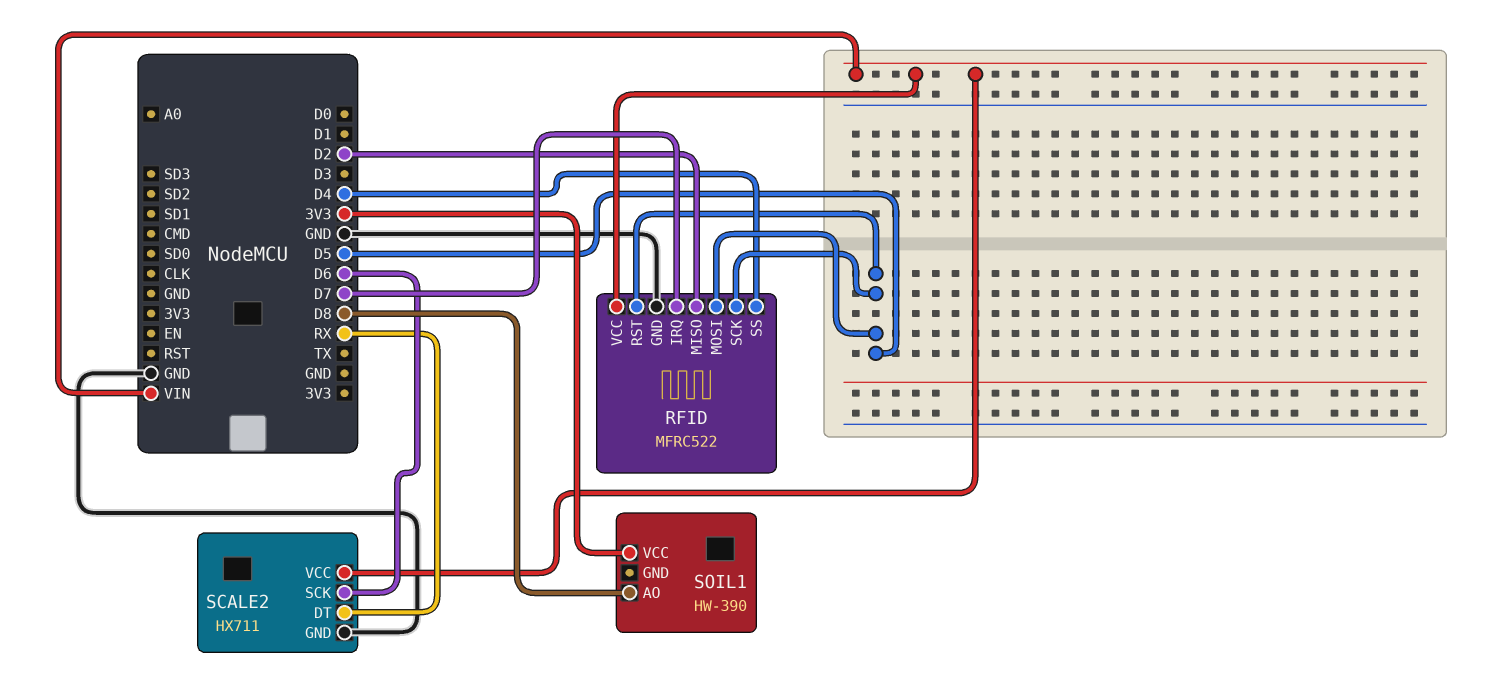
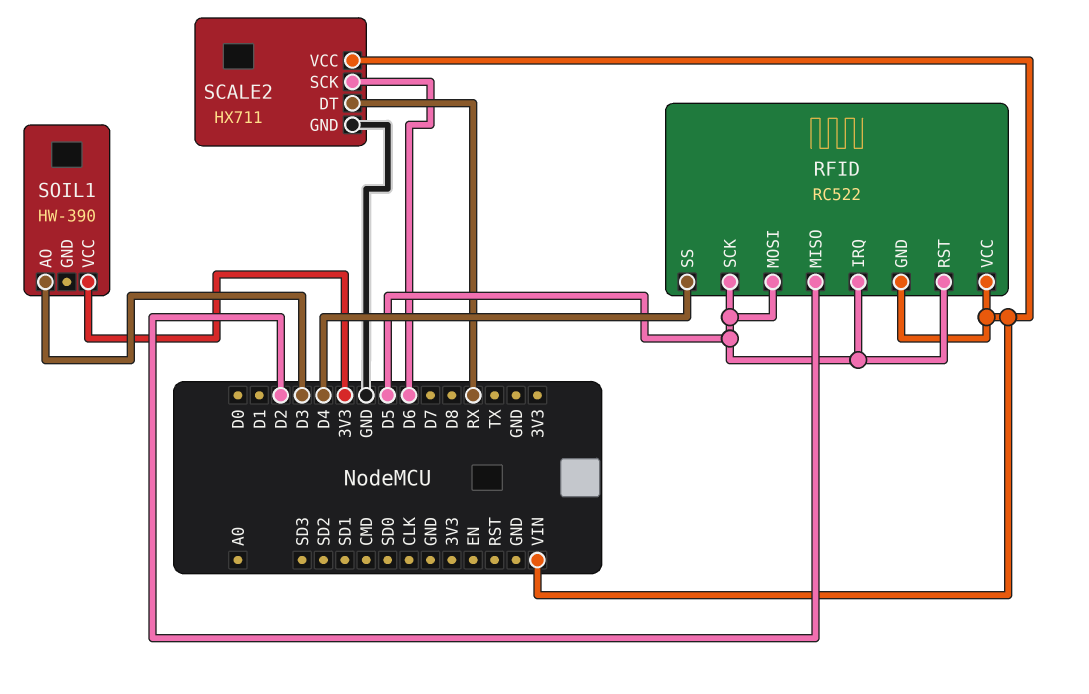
RFID: MFRC522 -> RC522
RFID pin GND: GND -> VIN
RFID pin IRQ: D7 -> D5
SOIL1 pin AO: D8 -> D3

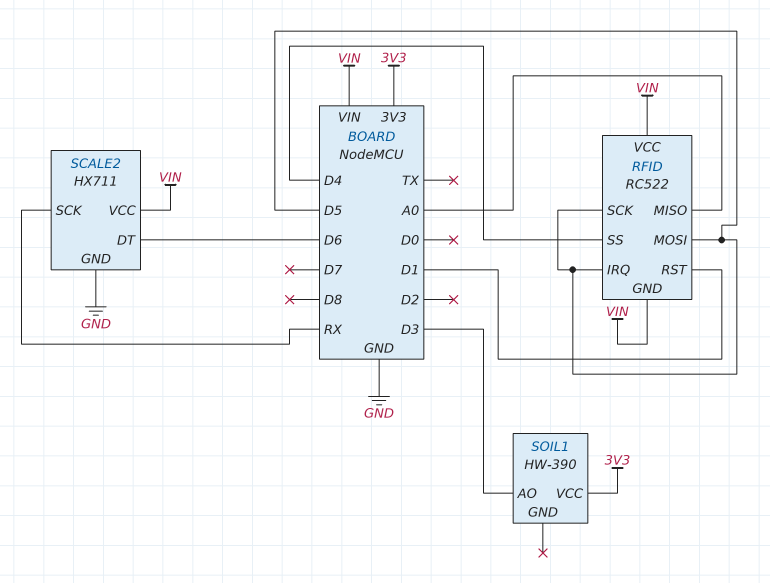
RFID pin MISO: D2 -> A0
RFID pin RST: D5 -> D1
SCALE2 pin DT: RX -> D6
SCALE2 pin SCK: D6 -> RX

